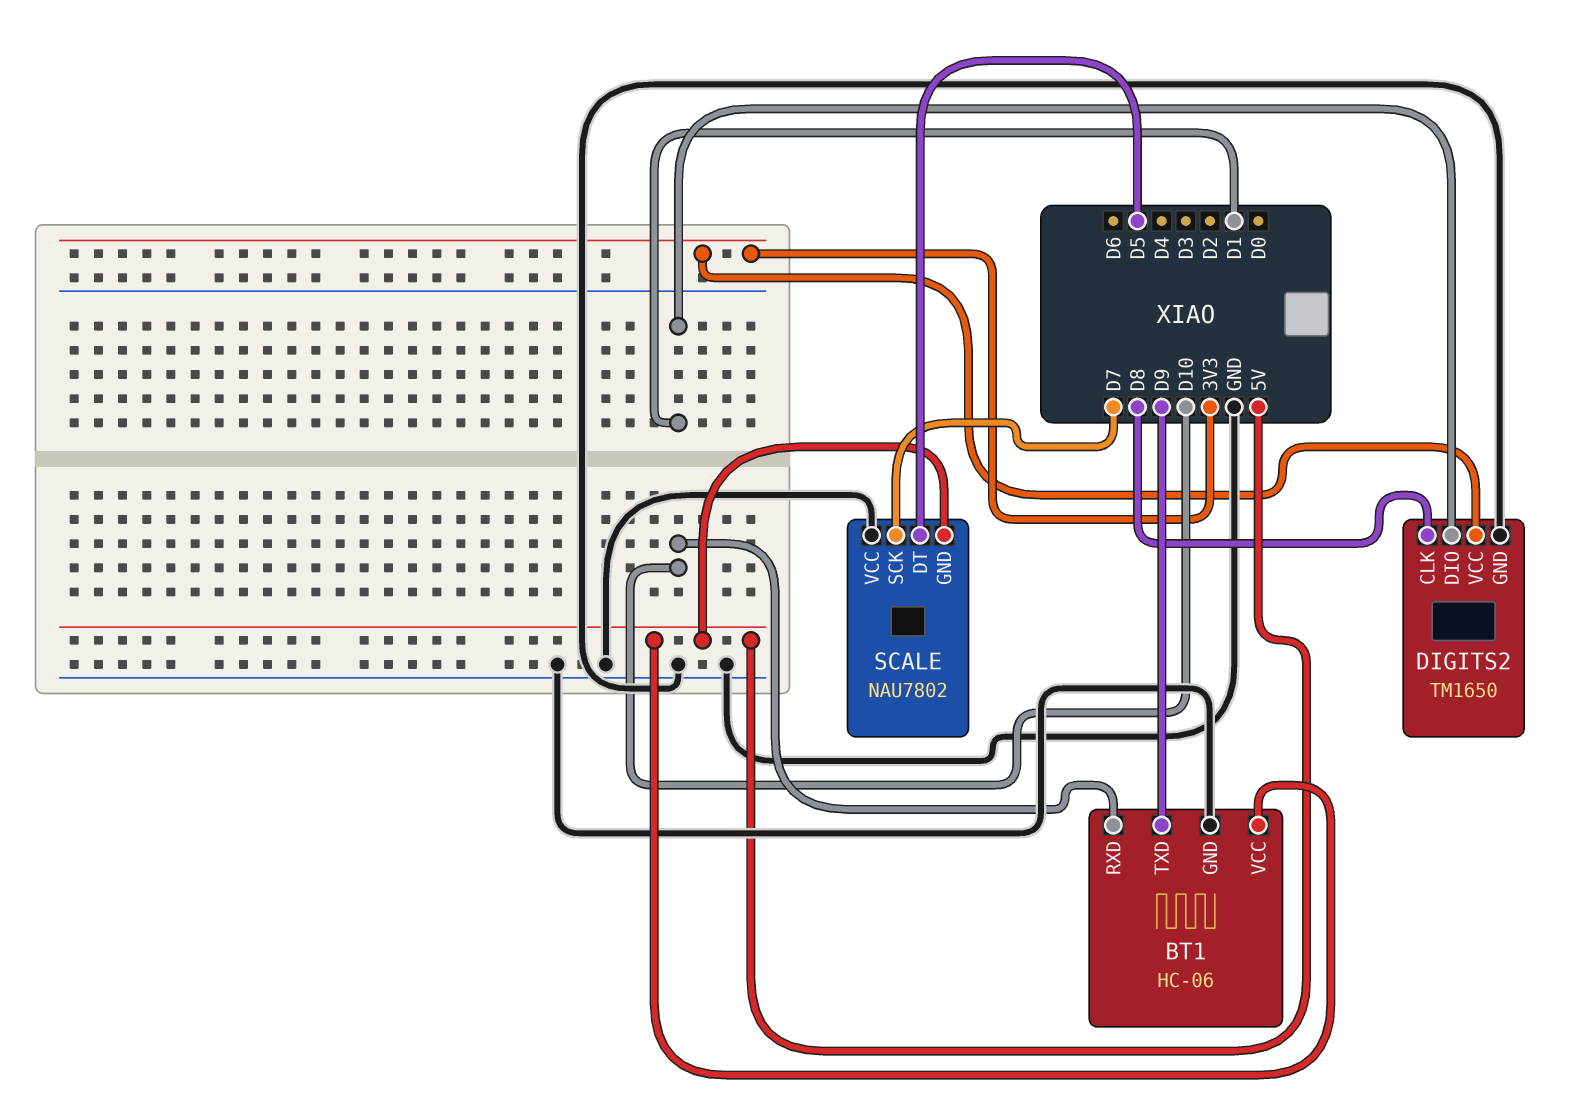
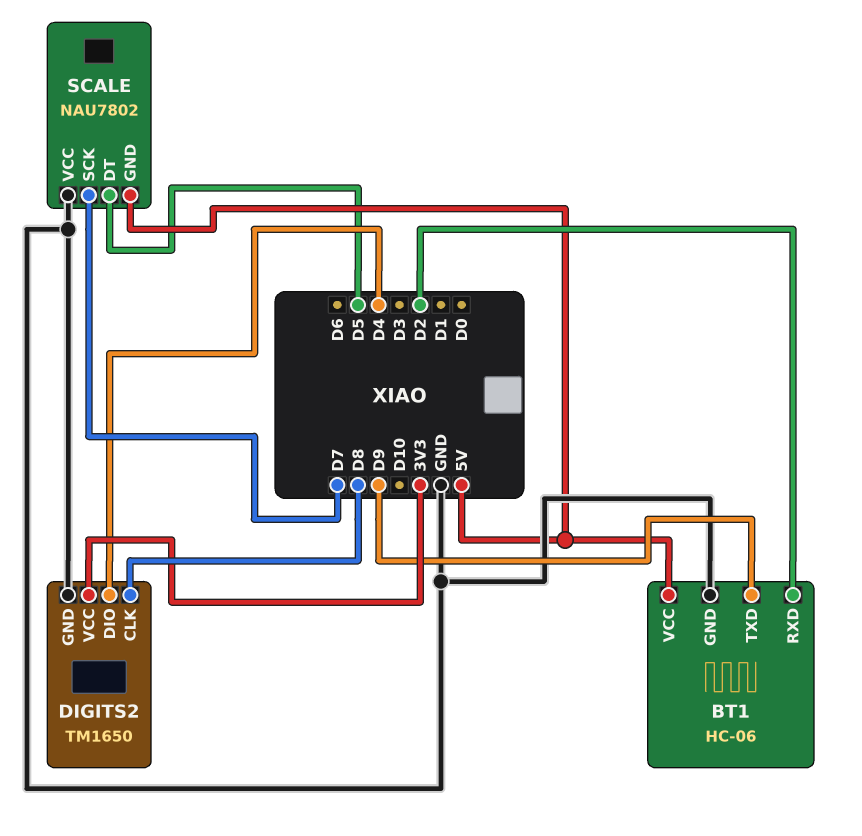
BT1 pin RXD: D10 -> D2
DIGITS2 pin DIO: D1 -> D4

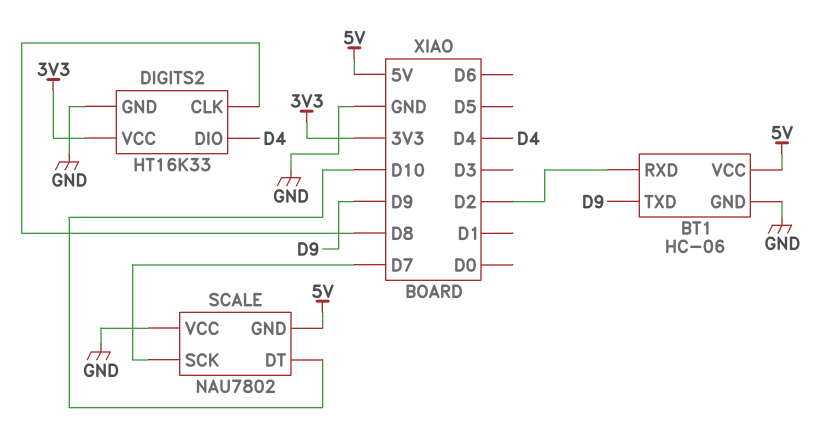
DIGITS2: TM1650 -> HT16K33
SCALE pin DT: D5 -> D10

